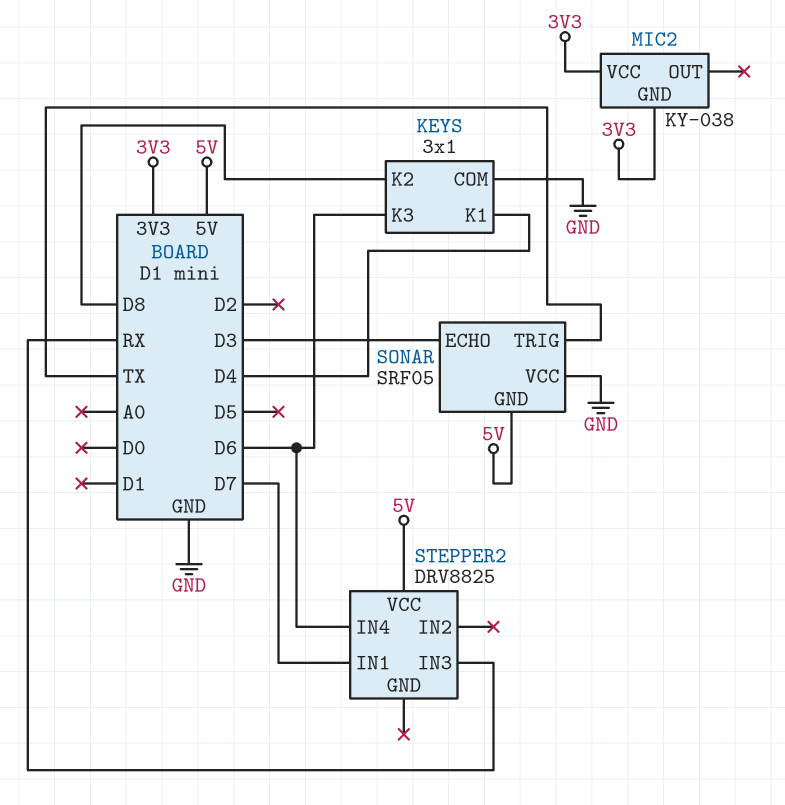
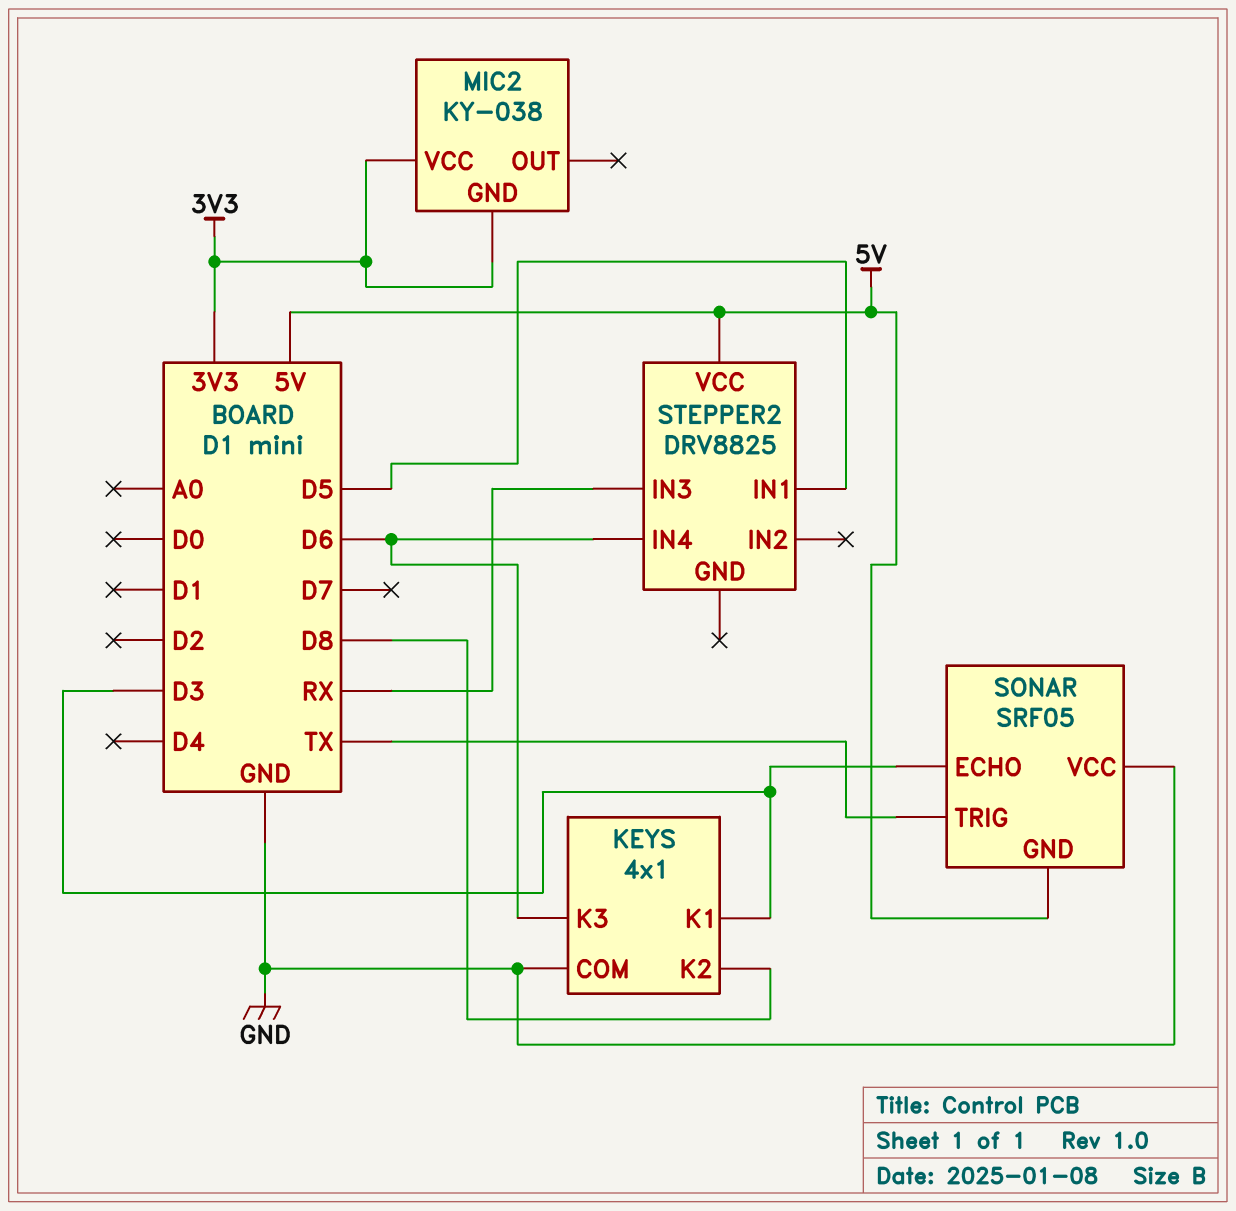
KEYS: 3x1 -> 4x1
KEYS pin K1: D4 -> D3
STEPPER2 pin IN1: D7 -> D5

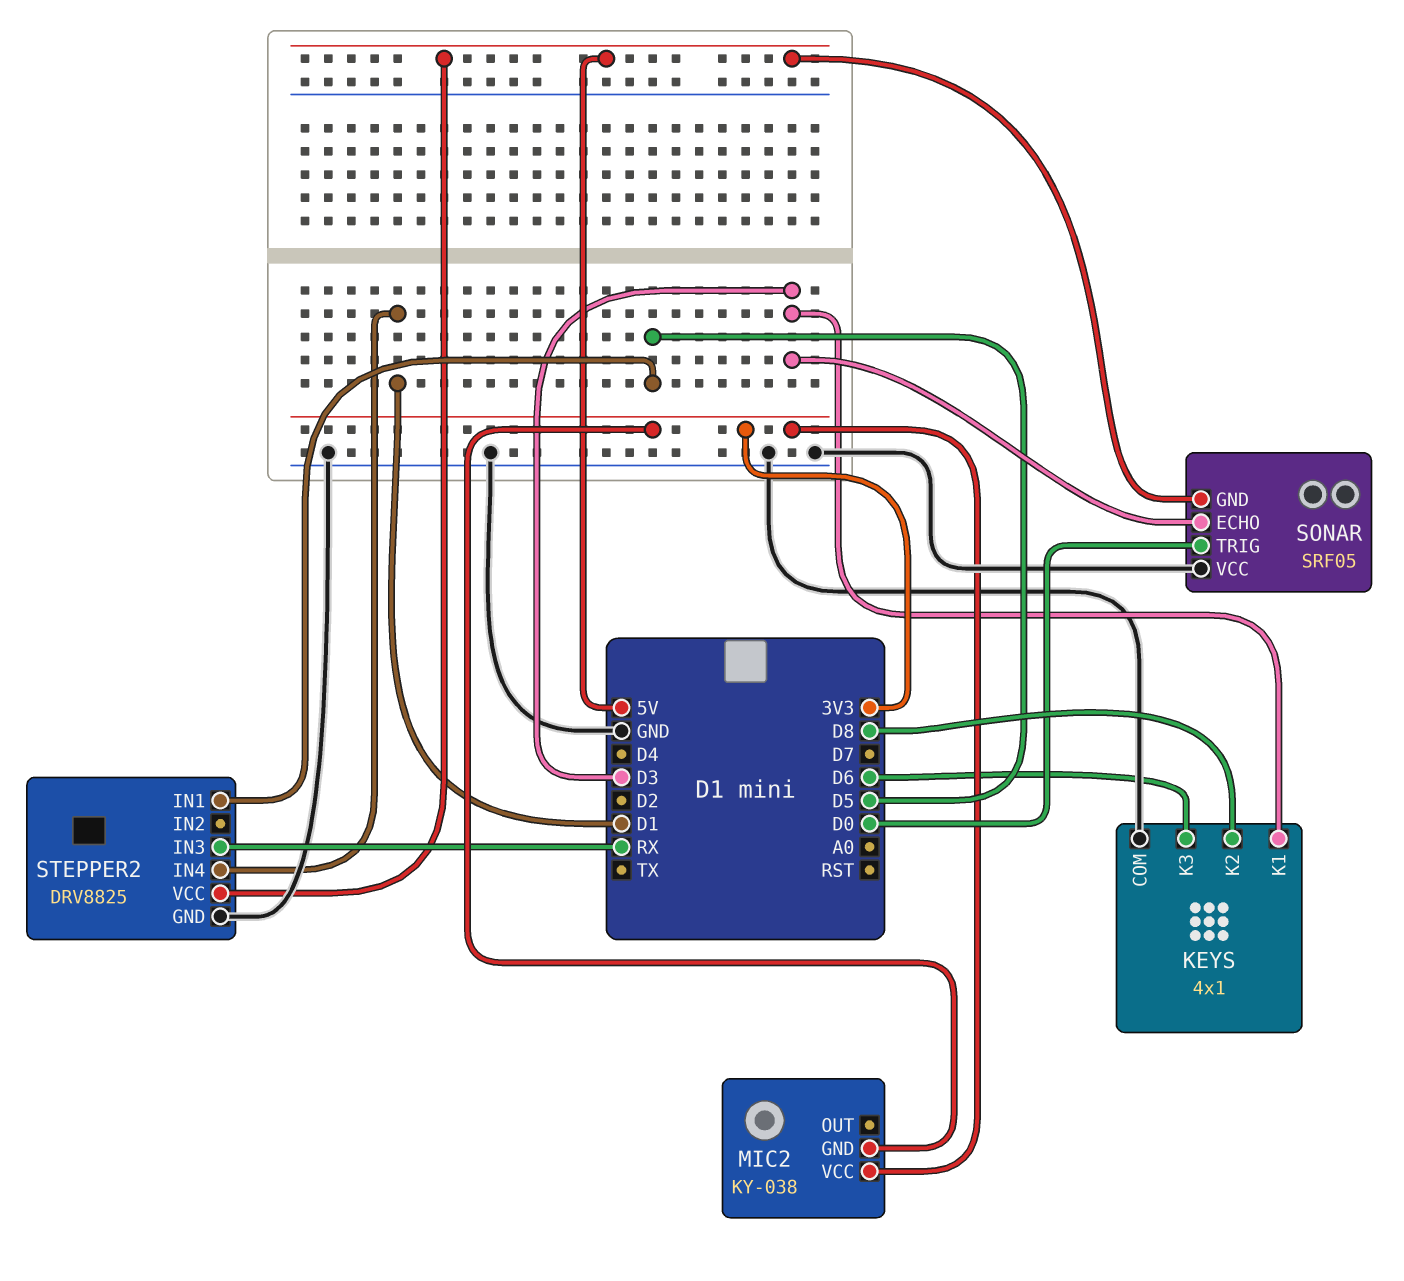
SONAR pin TRIG: TX -> D0
STEPPER2 pin GND: none -> GND
STEPPER2 pin IN4: D6 -> D1

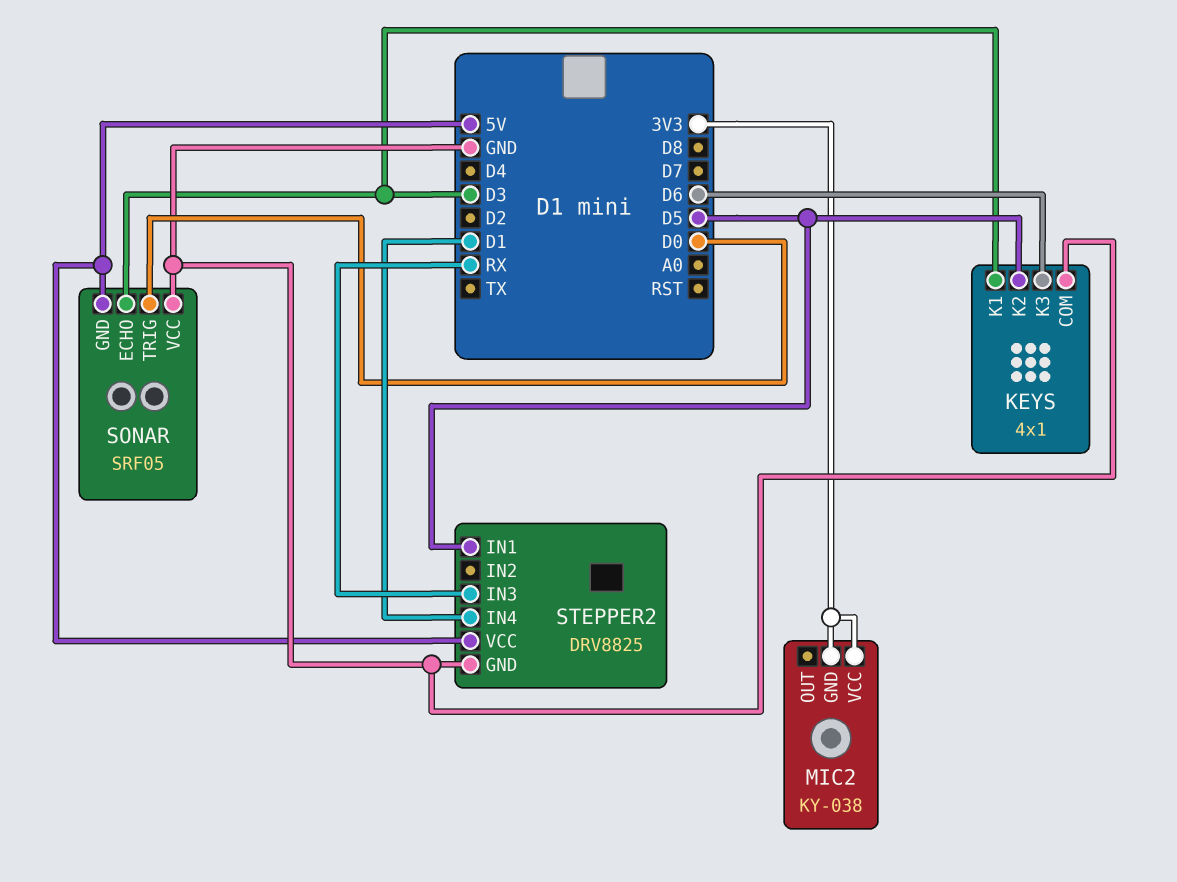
KEYS pin K2: D8 -> D5

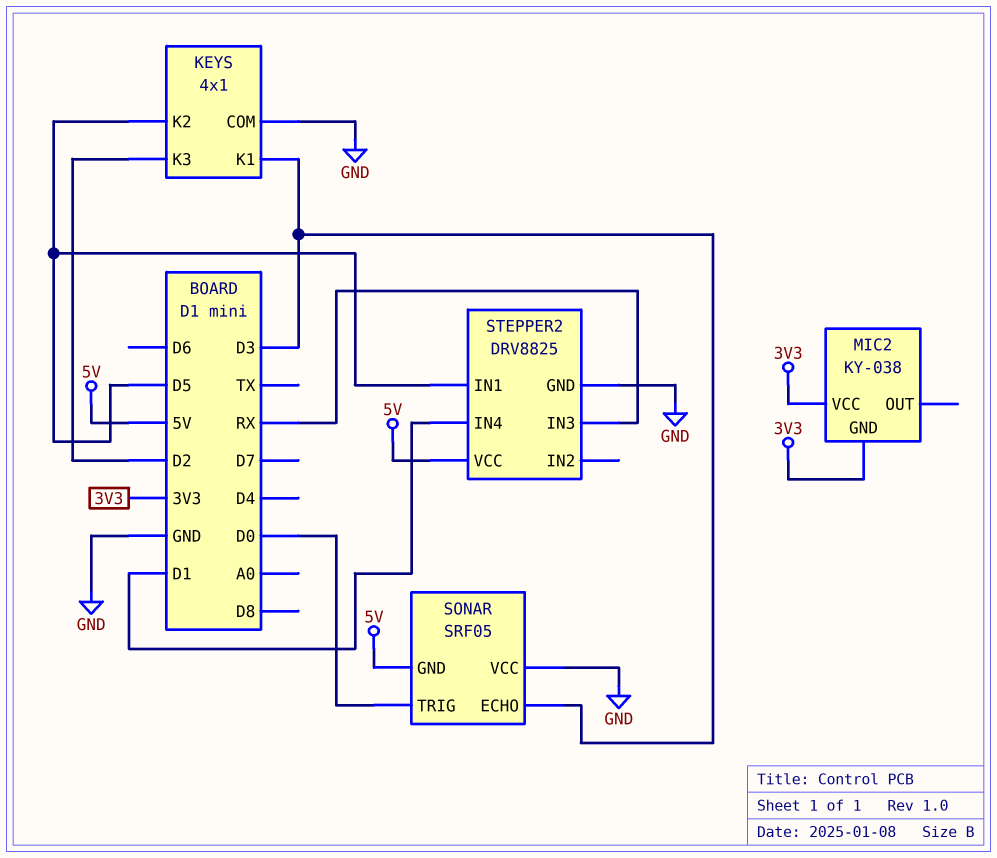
KEYS pin K3: D6 -> D2

